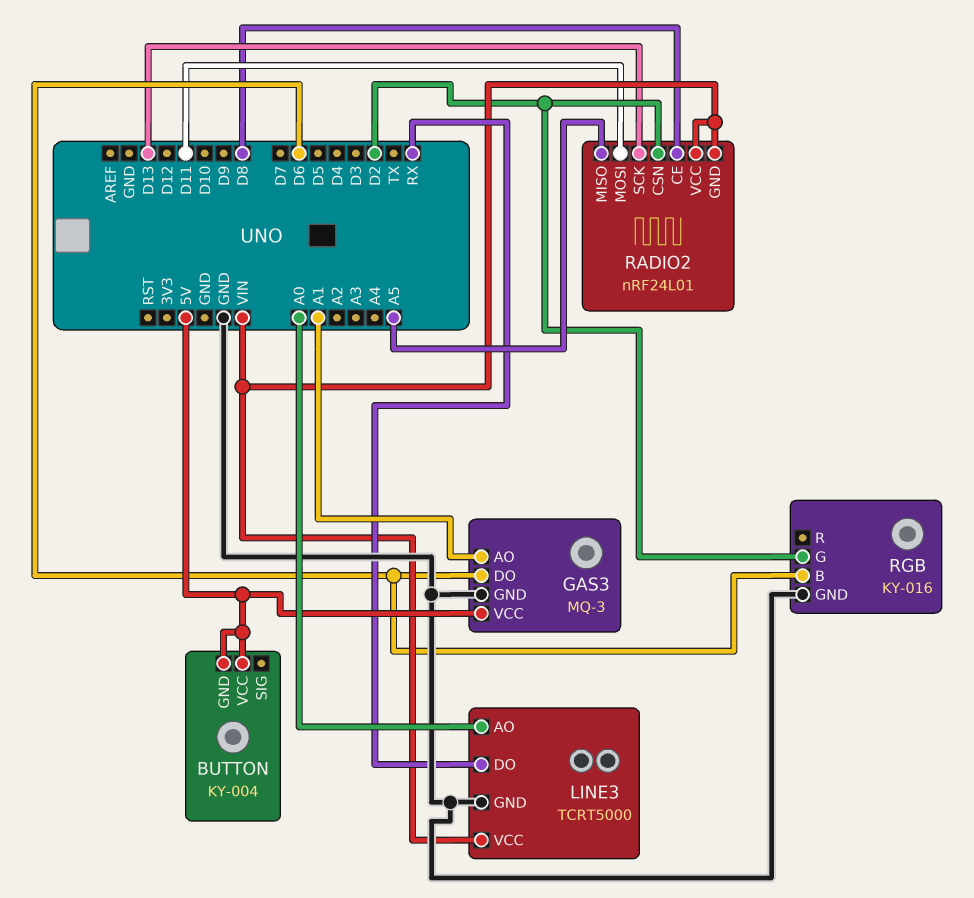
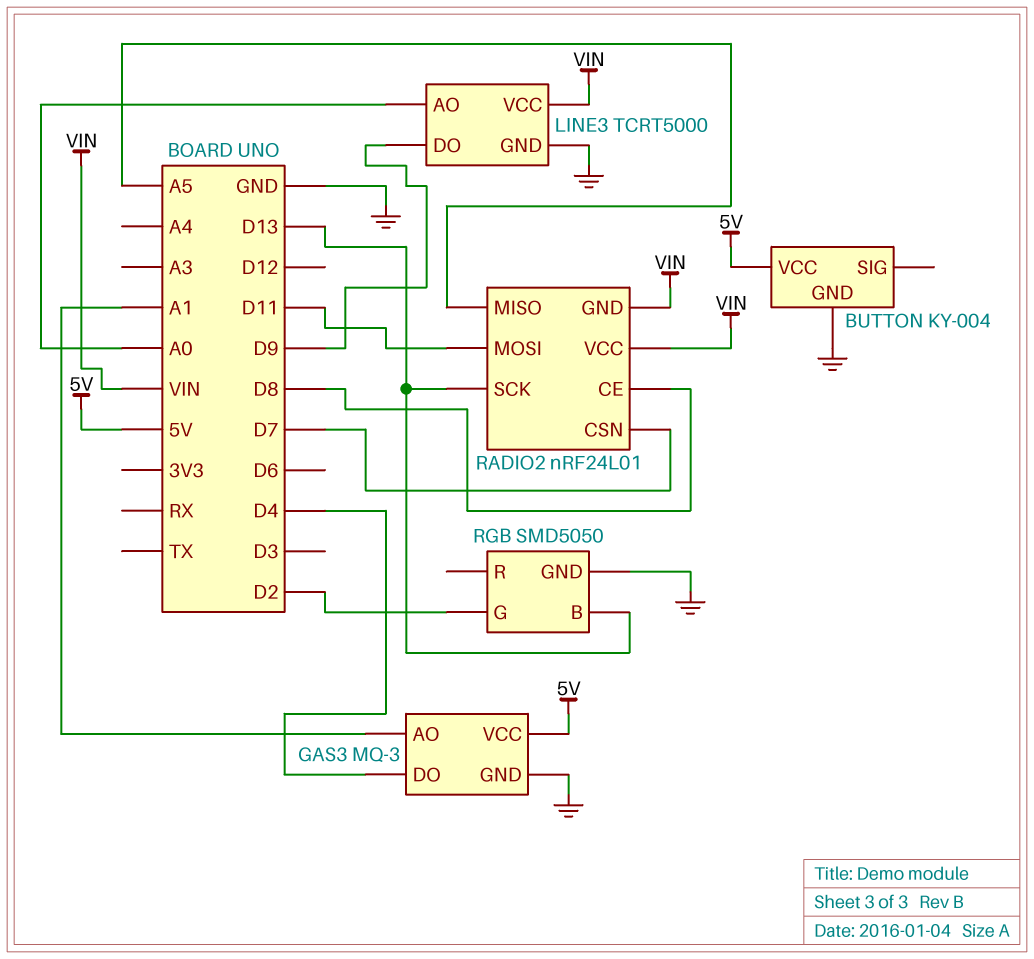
BUTTON pin GND: 5V -> GND
GAS3 pin DO: D6 -> D4
LINE3 pin DO: RX -> D9
RADIO2 pin CSN: D2 -> D7
RGB: KY-016 -> SMD5050
RGB pin B: D6 -> D13

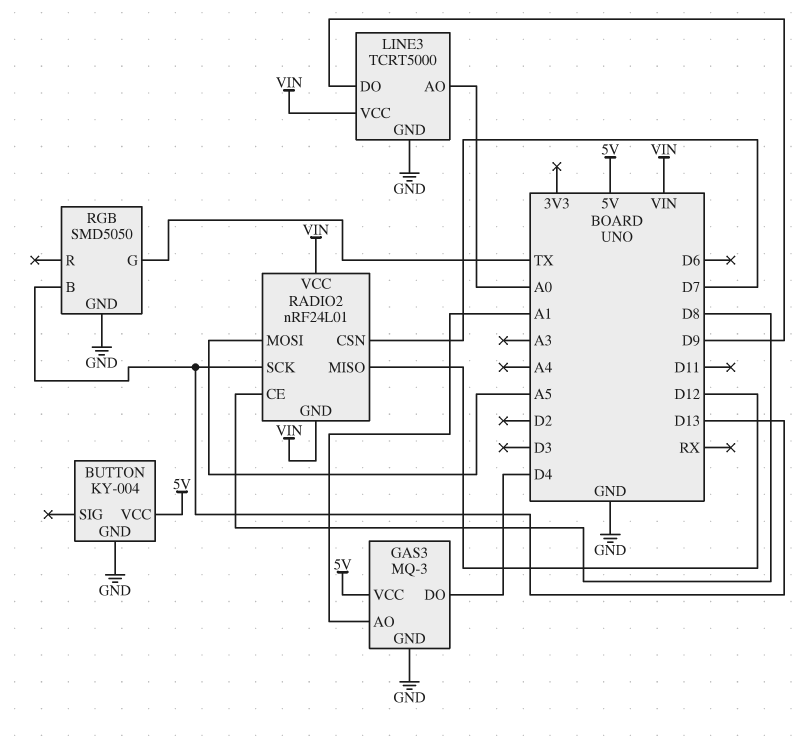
RADIO2 pin MISO: A5 -> D12
RADIO2 pin MOSI: D11 -> A5
RGB pin G: D2 -> TX

